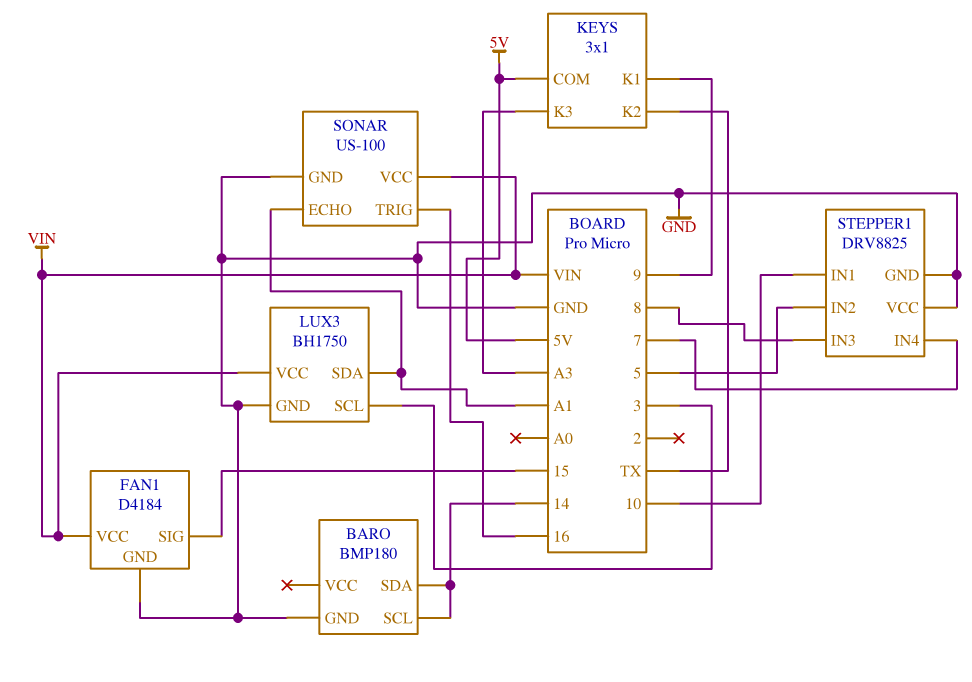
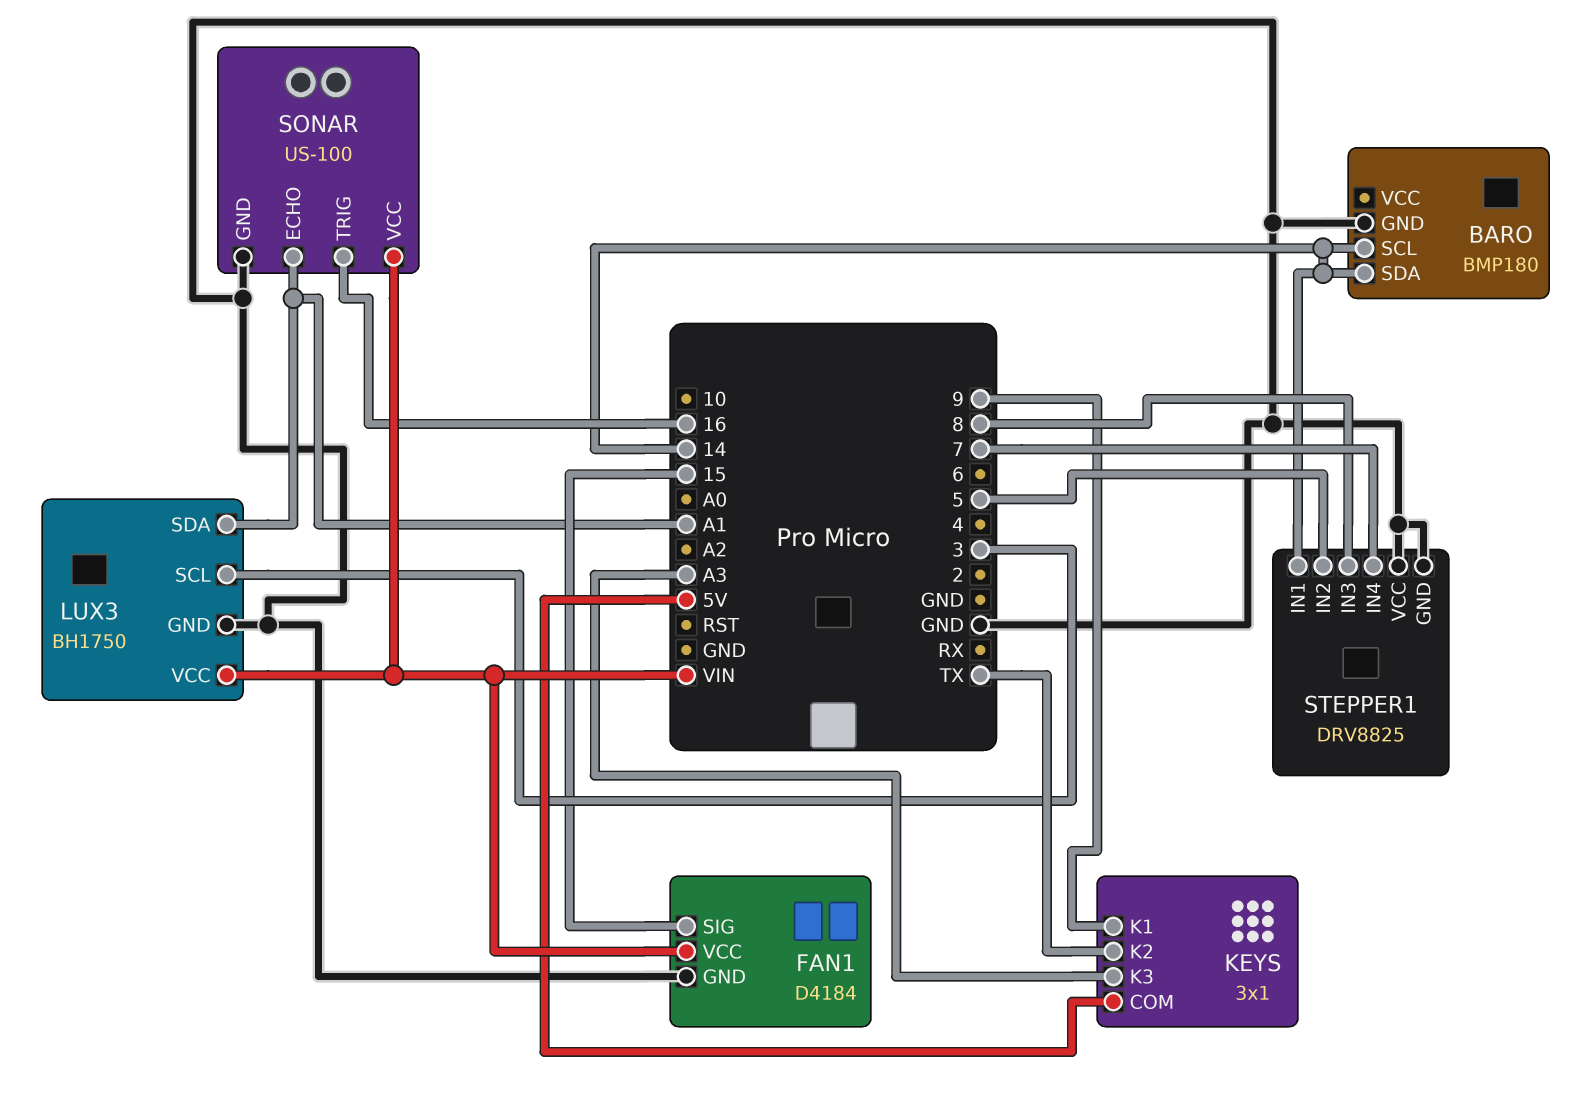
STEPPER1 pin IN1: 10 -> 14

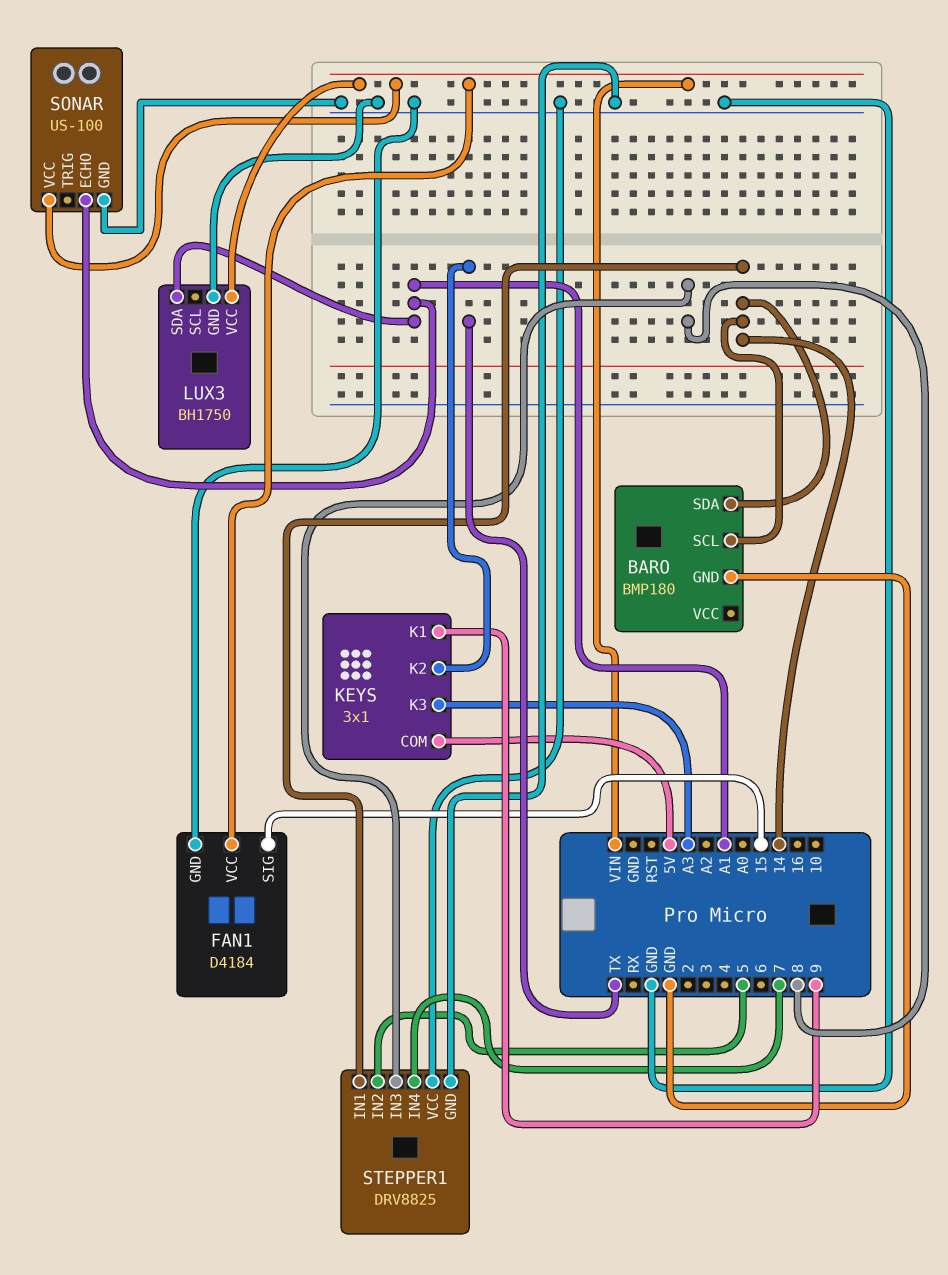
LUX3 pin SCL: 3 -> none
SONAR pin TRIG: 16 -> none

